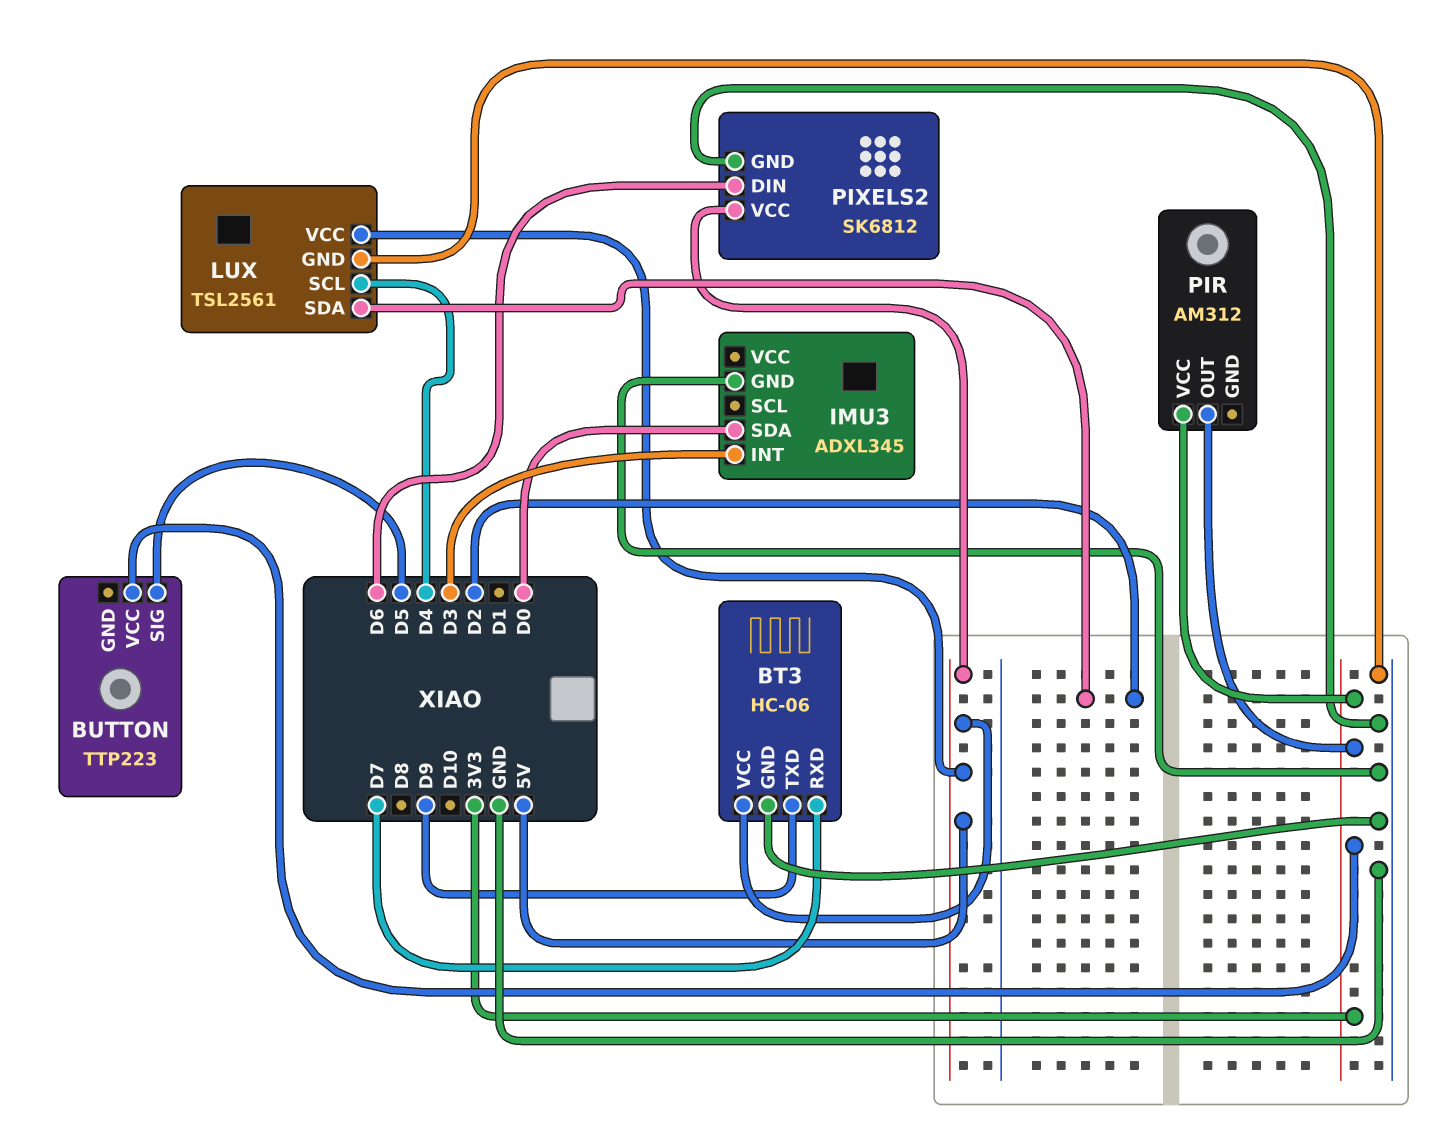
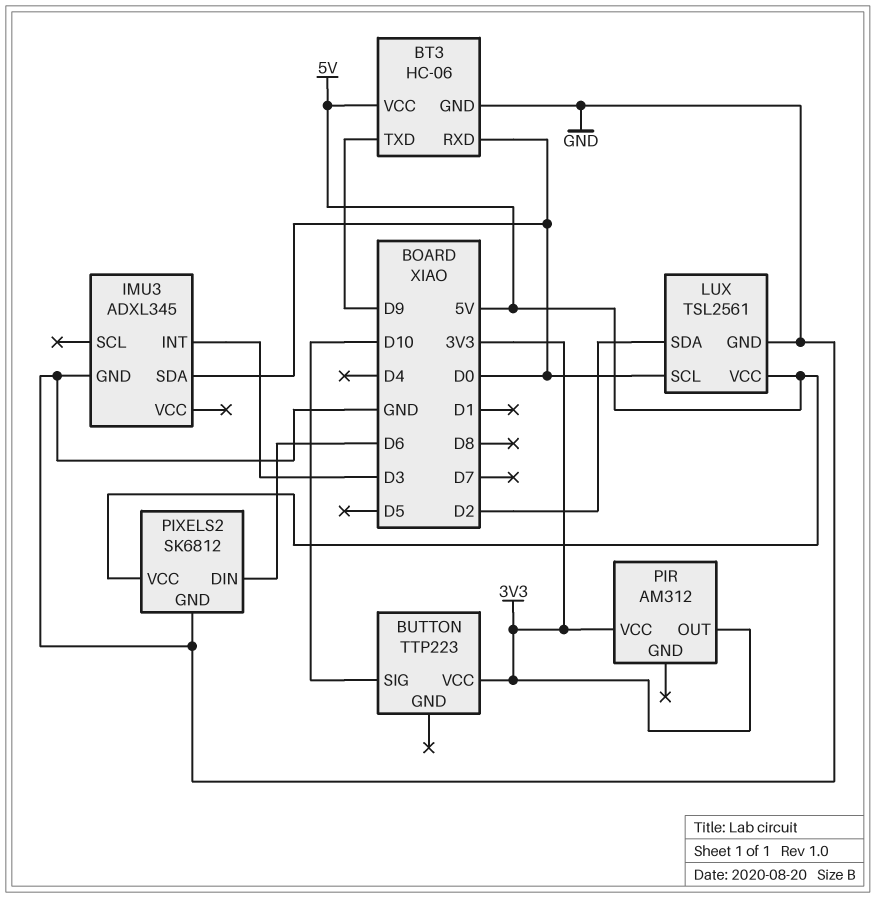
BT3 pin RXD: D7 -> D0
BUTTON pin SIG: D5 -> D10
LUX pin SCL: D4 -> D0

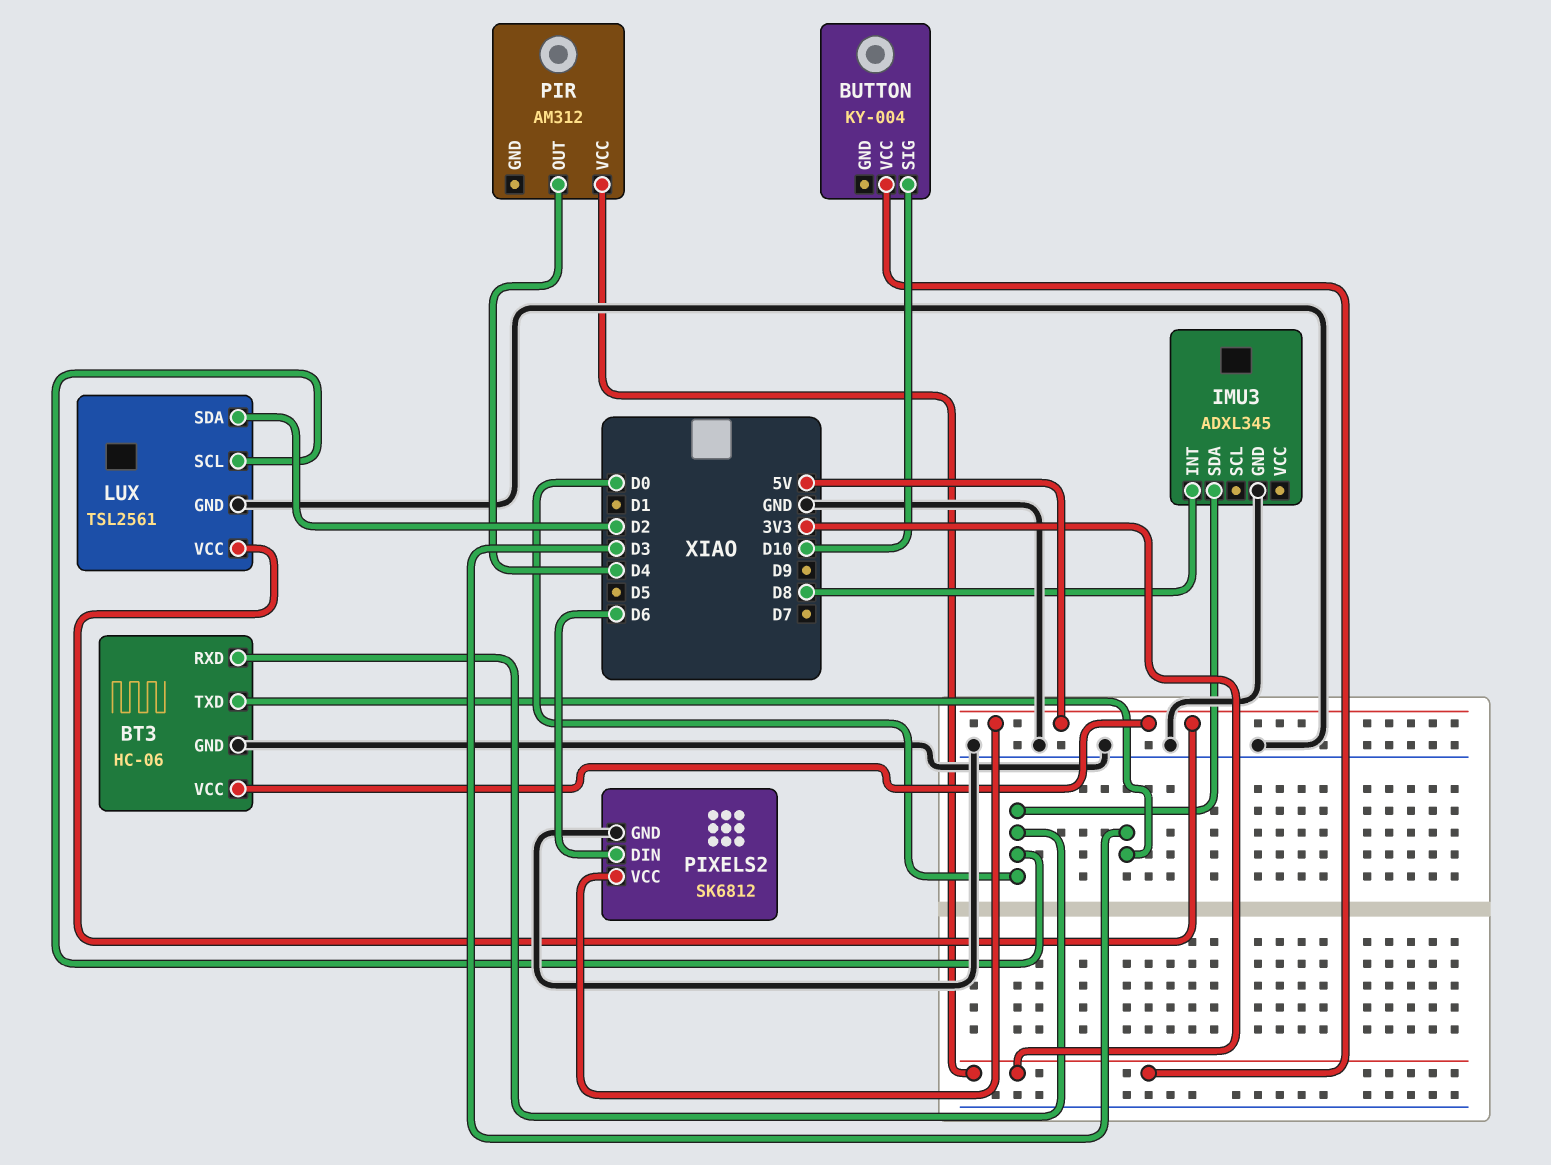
BT3 pin TXD: D9 -> D3
BUTTON: TTP223 -> KY-004
IMU3 pin INT: D3 -> D8
PIR pin OUT: 3V3 -> D4

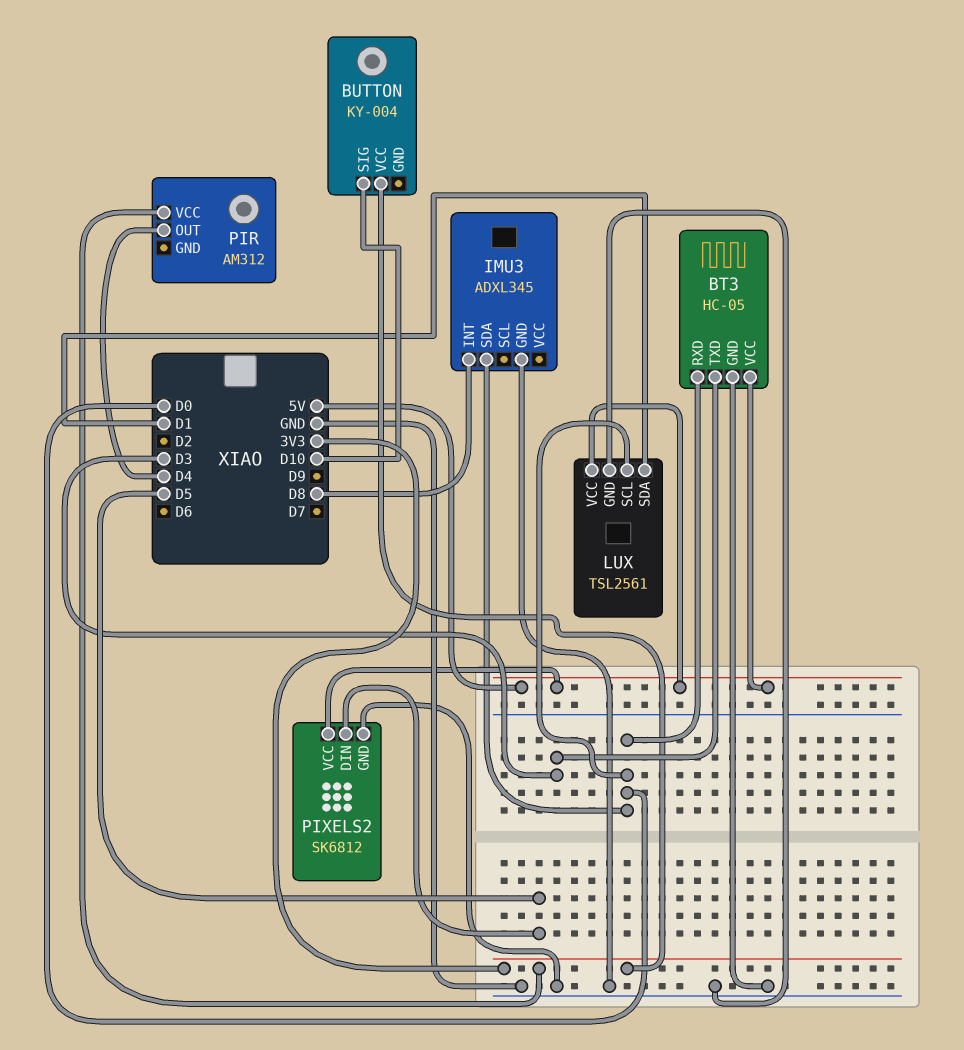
BT3: HC-06 -> HC-05
LUX pin SDA: D2 -> D1
PIXELS2 pin DIN: D6 -> D5

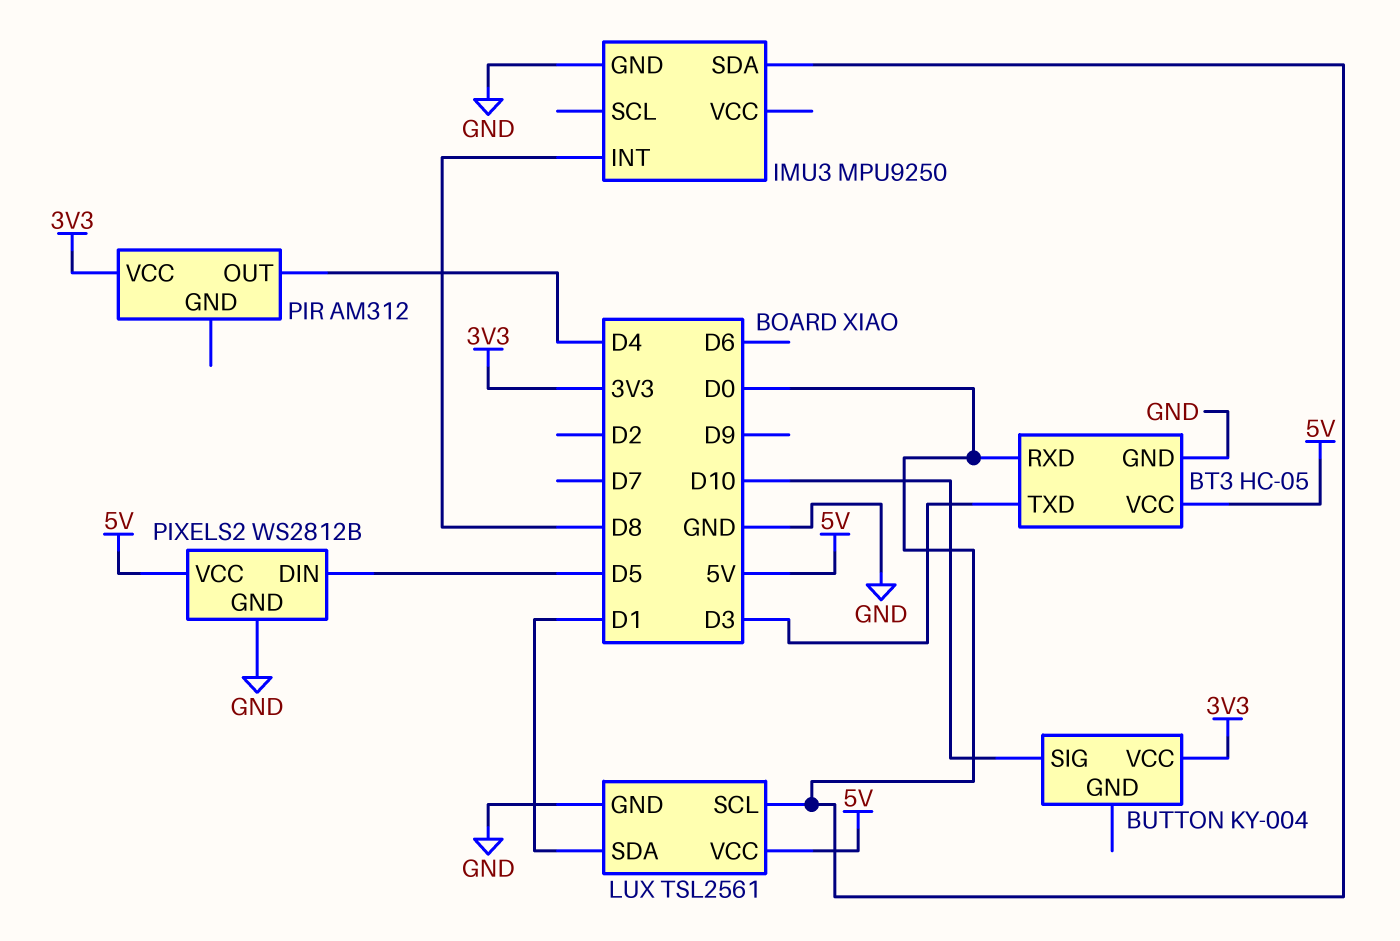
IMU3: ADXL345 -> MPU9250
PIXELS2: SK6812 -> WS2812B

